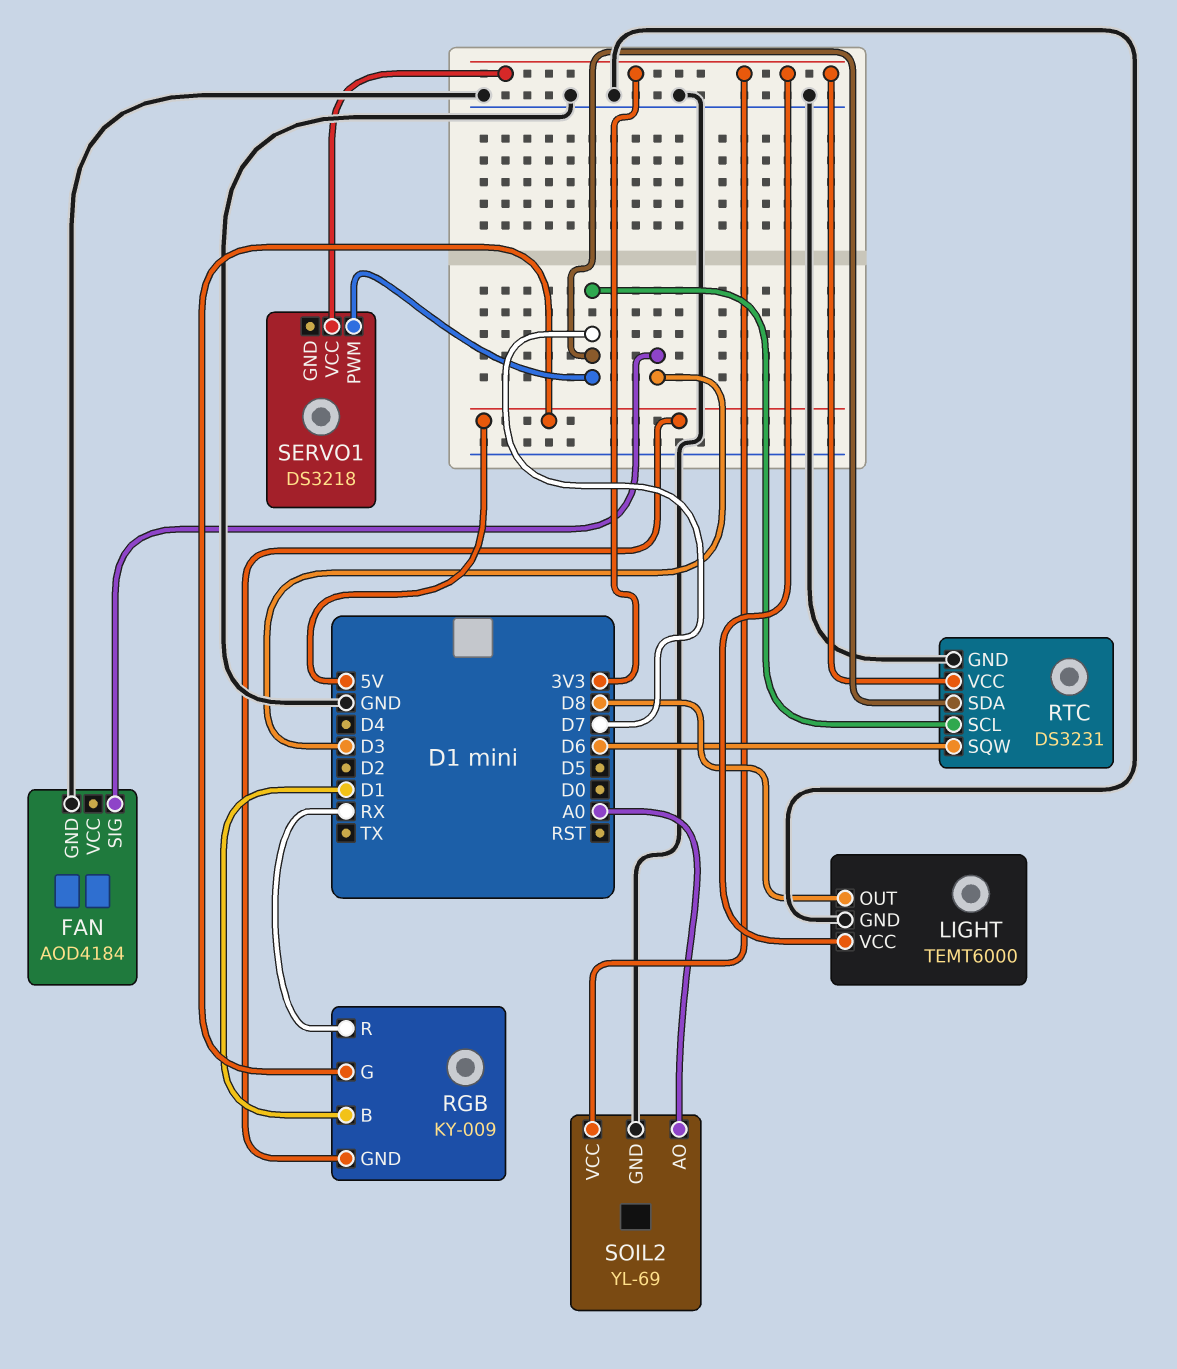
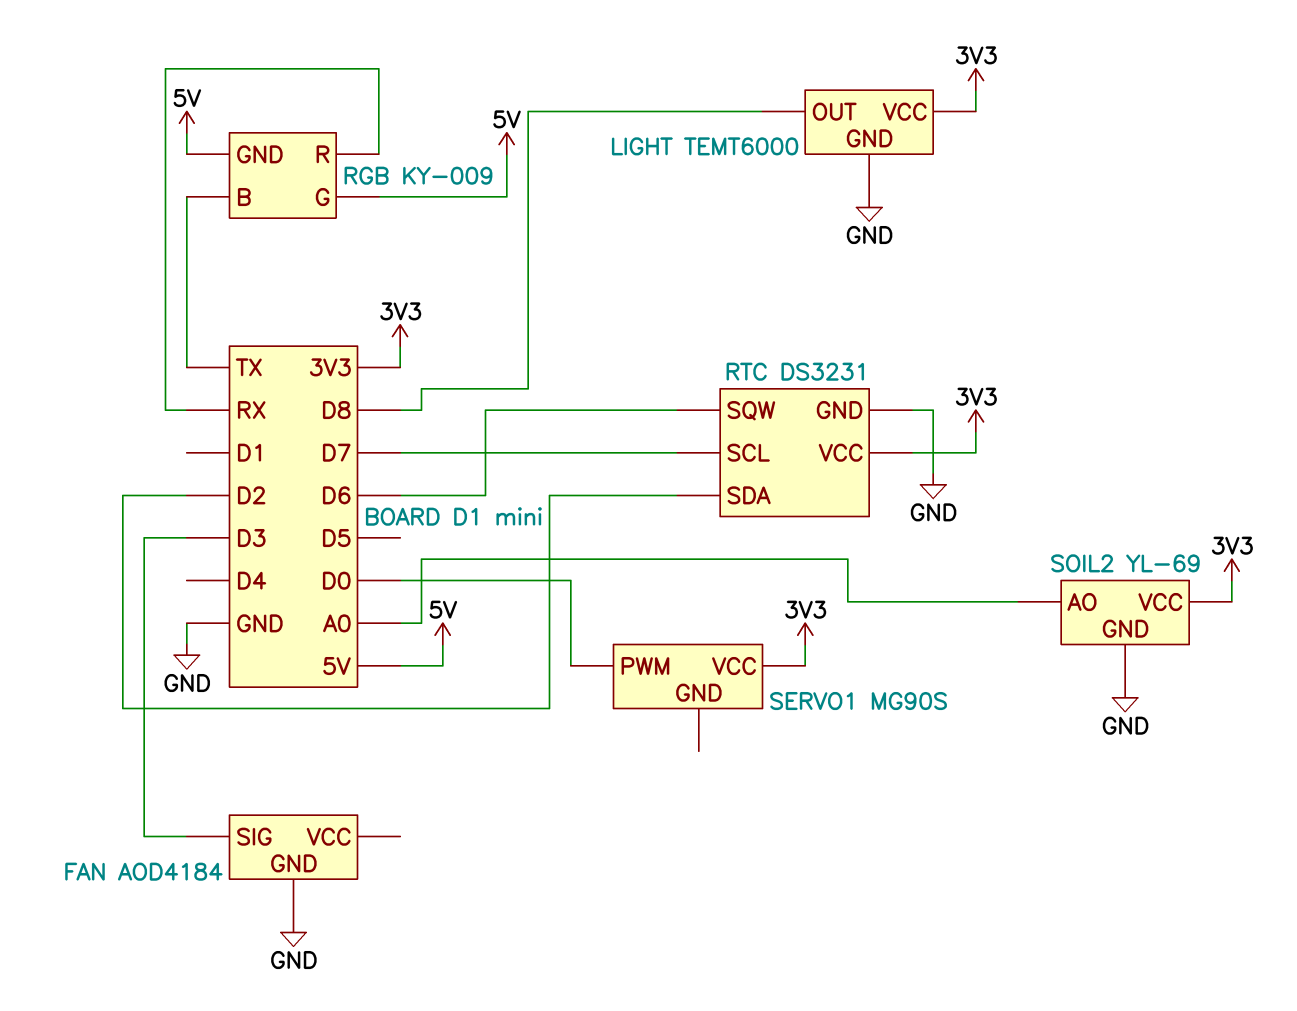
RGB pin B: D1 -> TX
RTC pin SDA: D7 -> D2
SERVO1: DS3218 -> MG90S
SERVO1 pin PWM: D7 -> D0

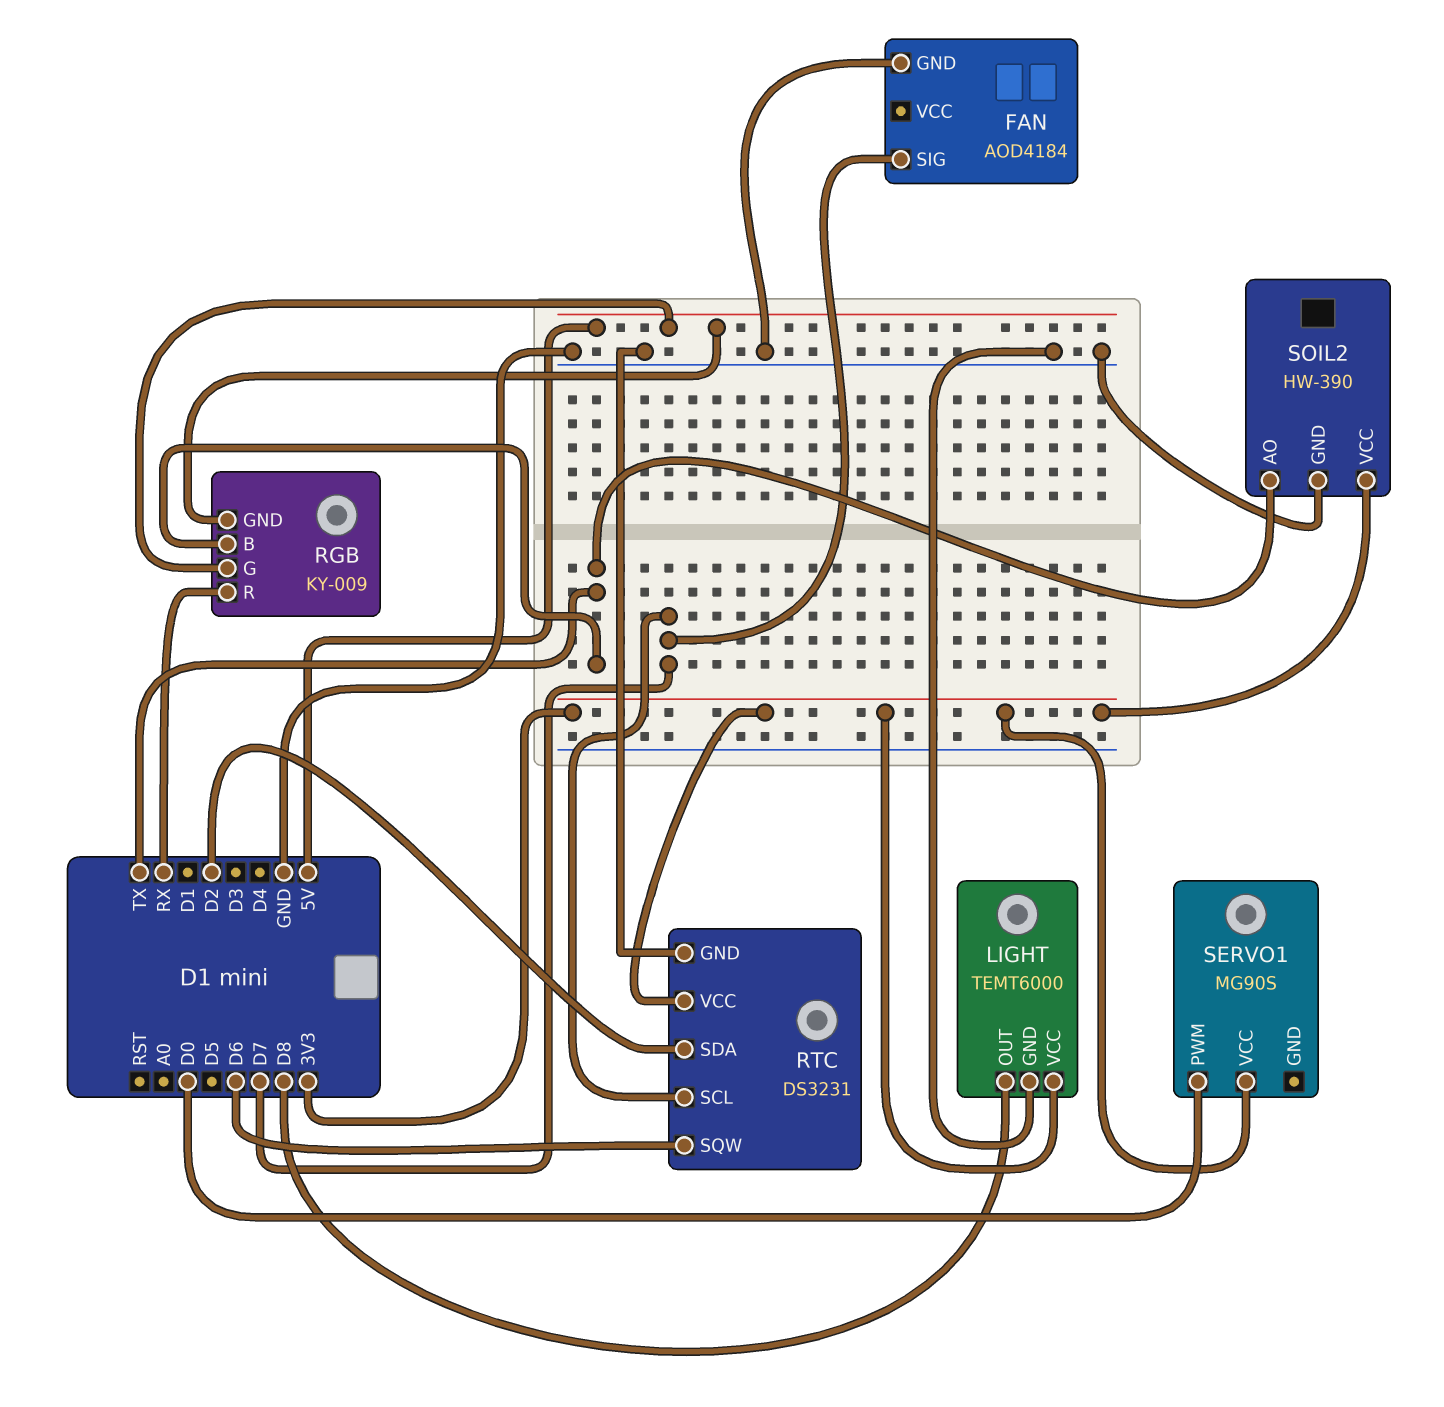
FAN pin SIG: D3 -> D7
SOIL2: YL-69 -> HW-390
SOIL2 pin AO: A0 -> TX

